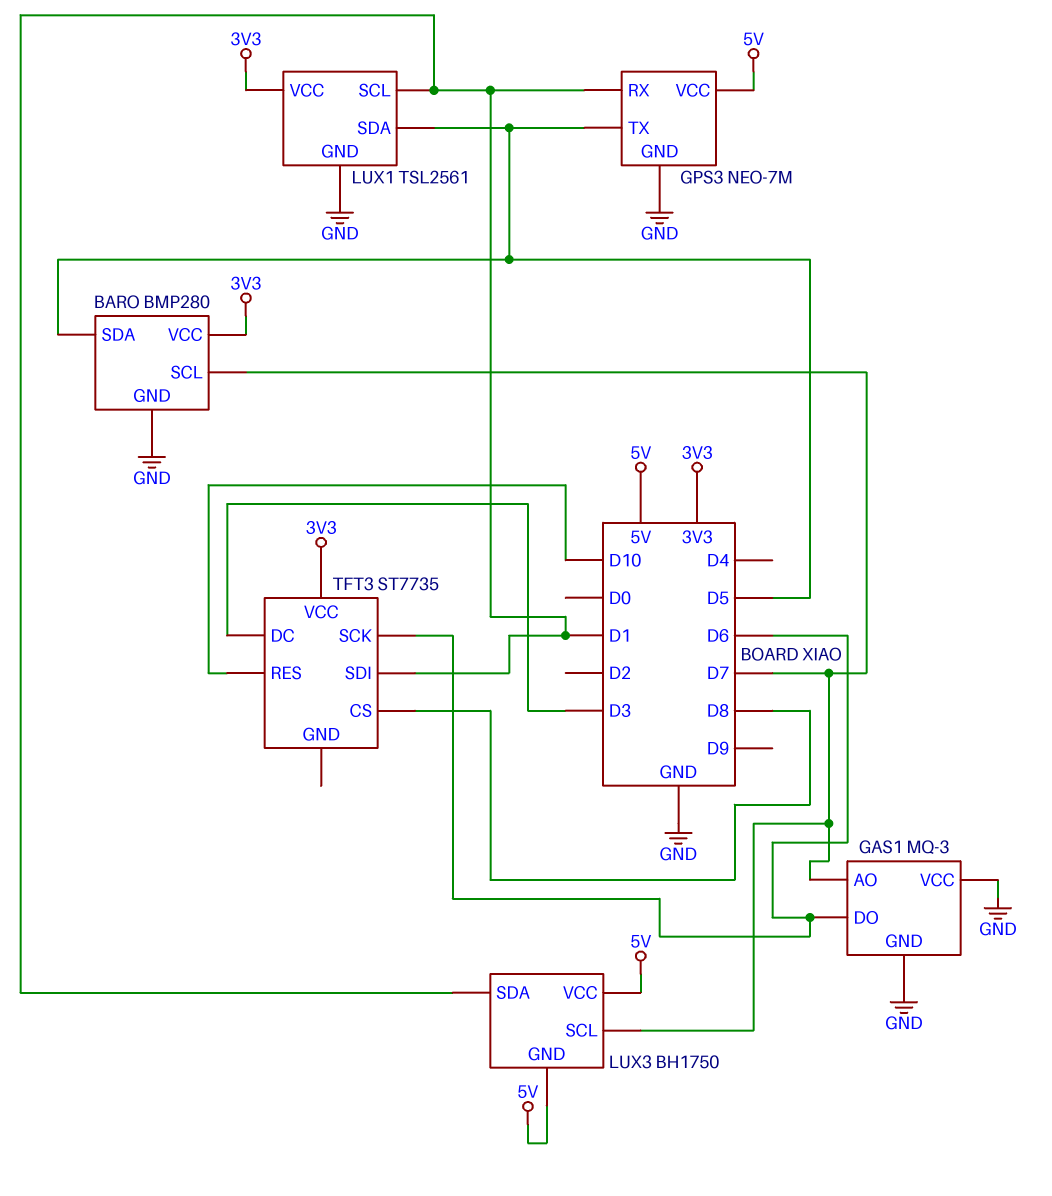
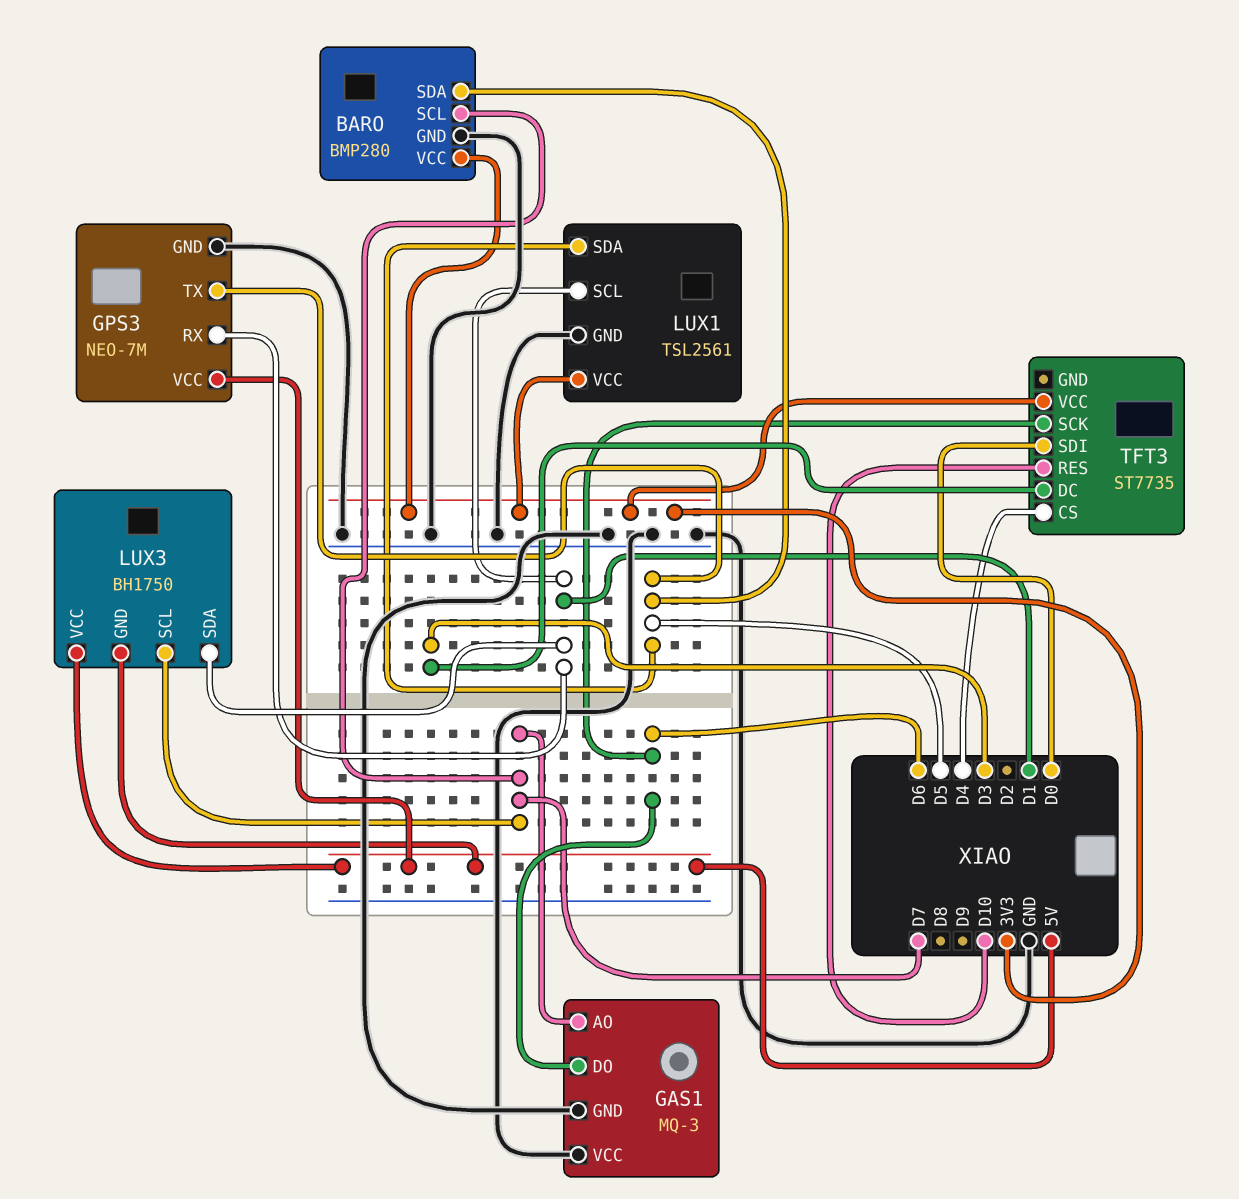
TFT3 pin CS: D8 -> D4
TFT3 pin SDI: D1 -> D0

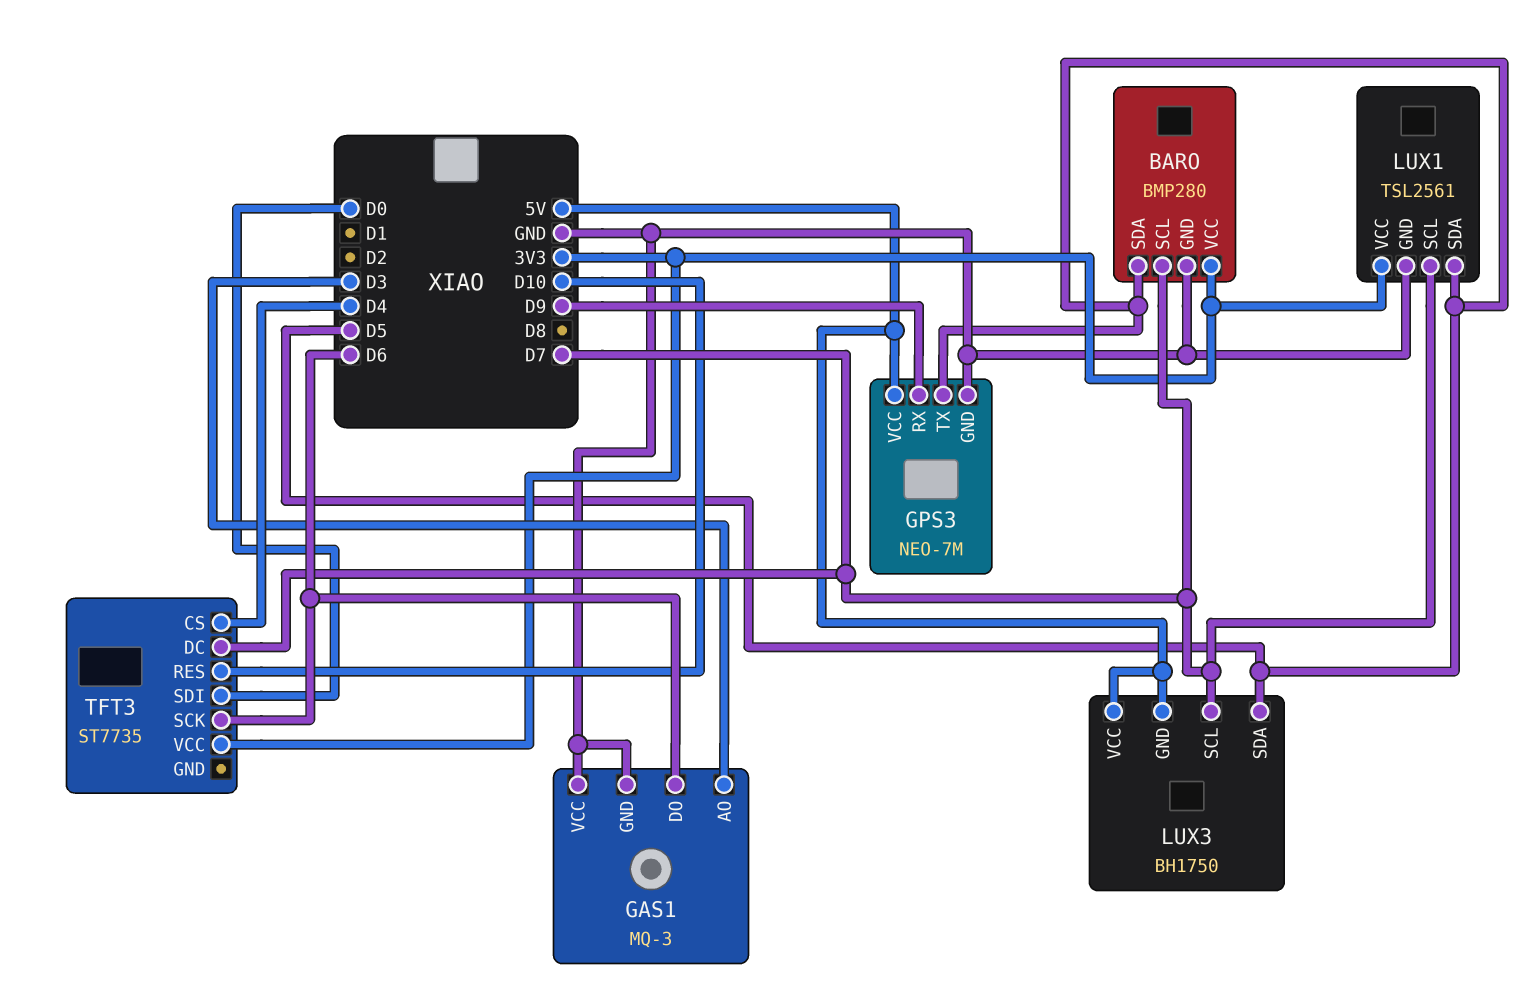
GAS1 pin AO: D7 -> D3
GPS3 pin RX: D1 -> D9
LUX1 pin SCL: D1 -> D7
LUX3 pin SDA: D1 -> D5
TFT3 pin DC: D3 -> D7

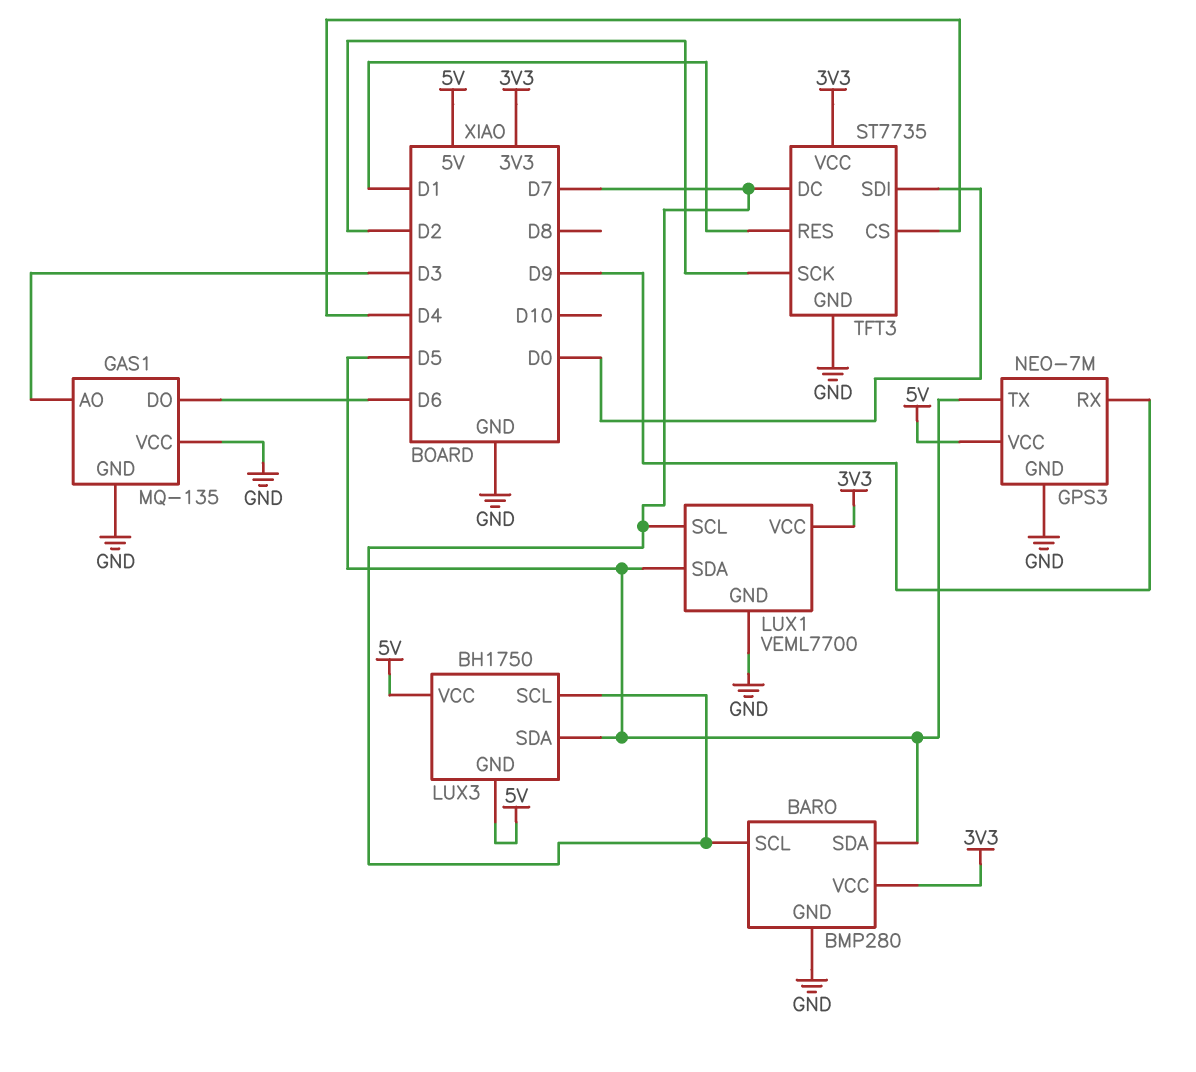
GAS1: MQ-3 -> MQ-135
LUX1: TSL2561 -> VEML7700
TFT3 pin GND: none -> GND
TFT3 pin RES: D10 -> D1
TFT3 pin SCK: D6 -> D2

